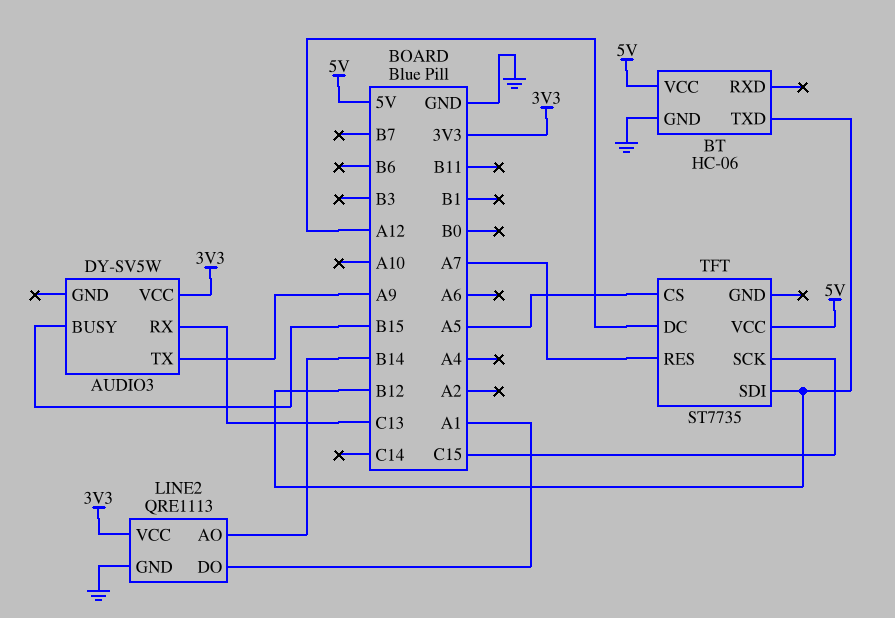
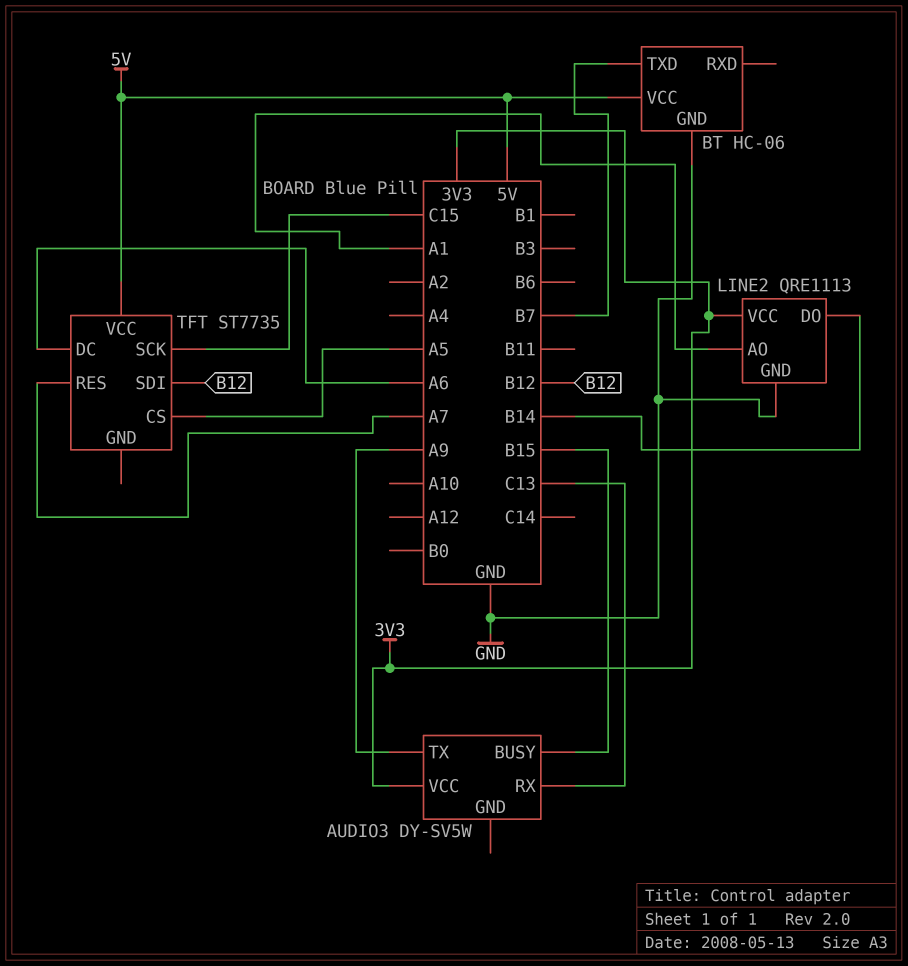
BT pin TXD: B12 -> B7
LINE2 pin AO: B14 -> A1
LINE2 pin DO: A1 -> B14
TFT pin DC: A12 -> A6

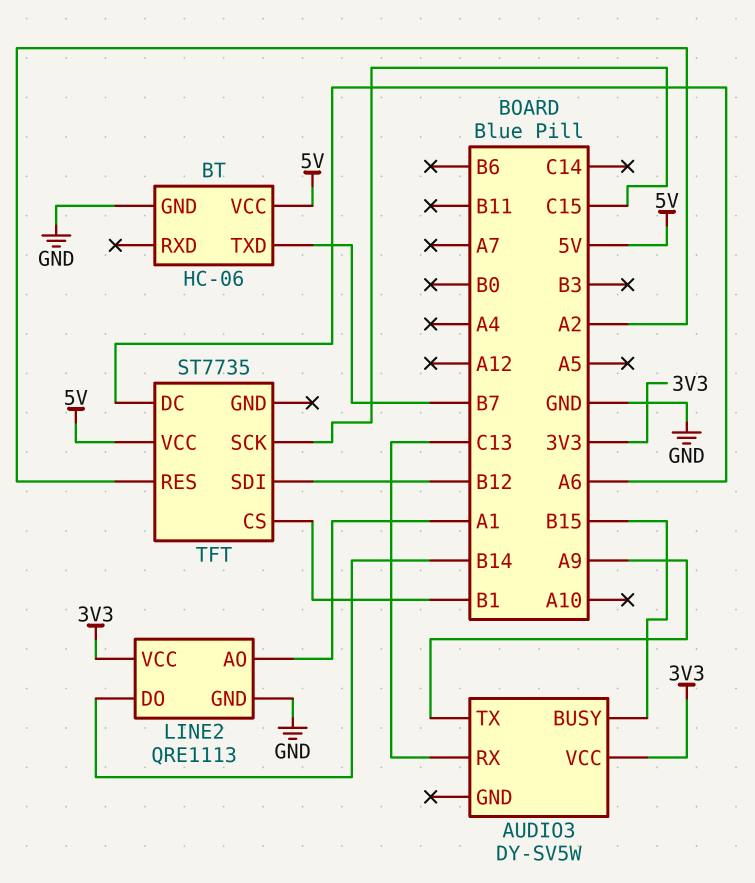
TFT pin CS: A5 -> B1
TFT pin RES: A7 -> A2

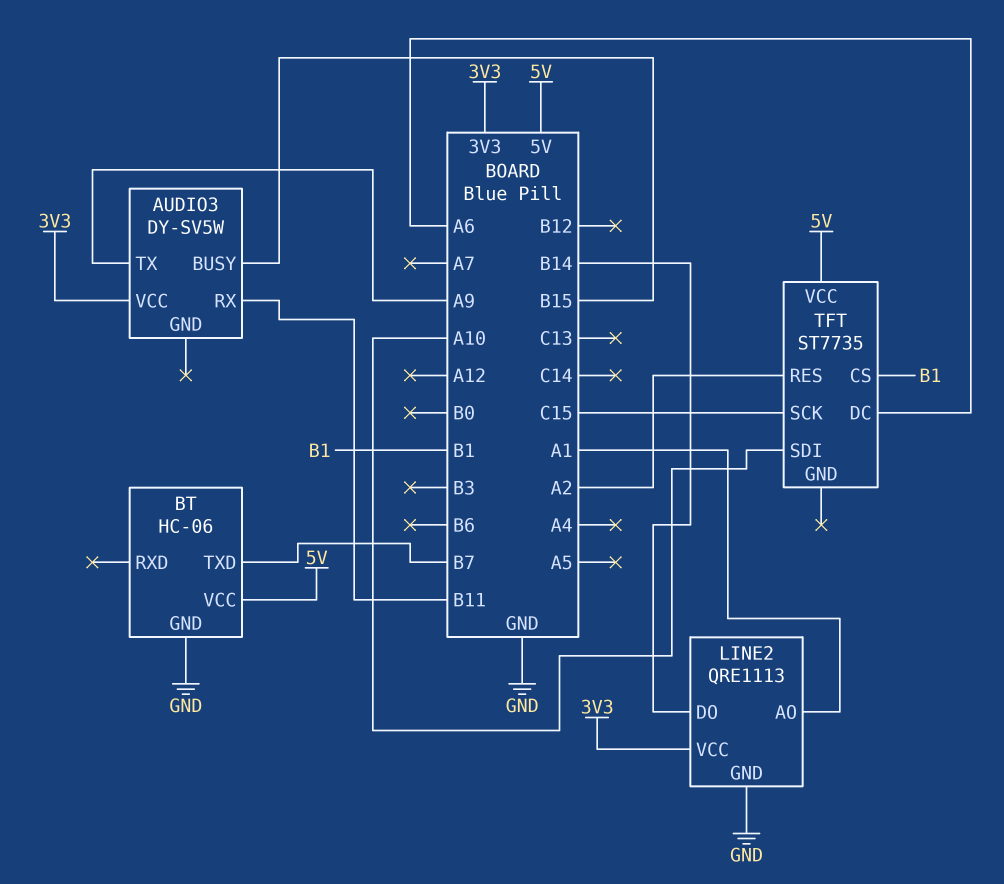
AUDIO3 pin RX: C13 -> B11
TFT pin SDI: B12 -> A10

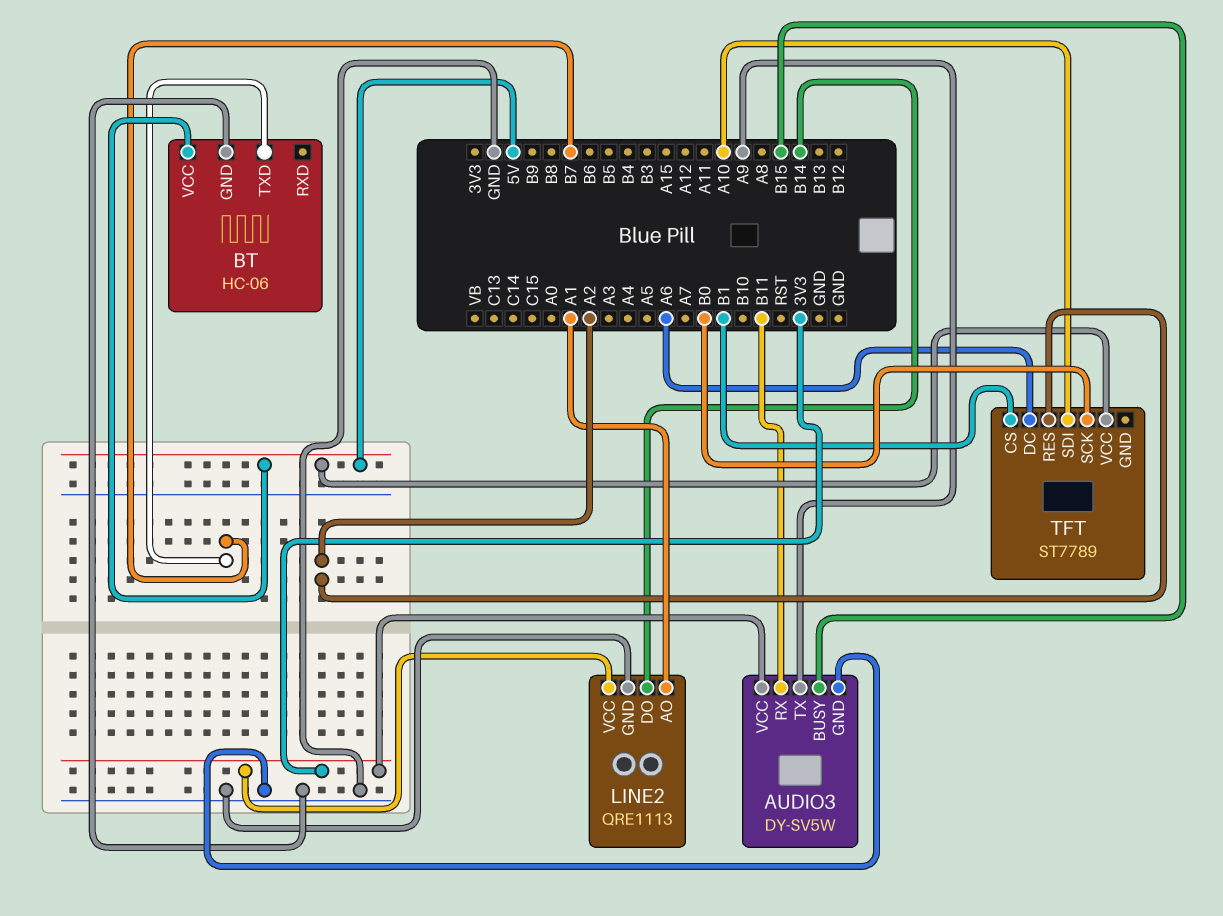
AUDIO3 pin GND: none -> GND
TFT: ST7735 -> ST7789
TFT pin SCK: C15 -> B0

